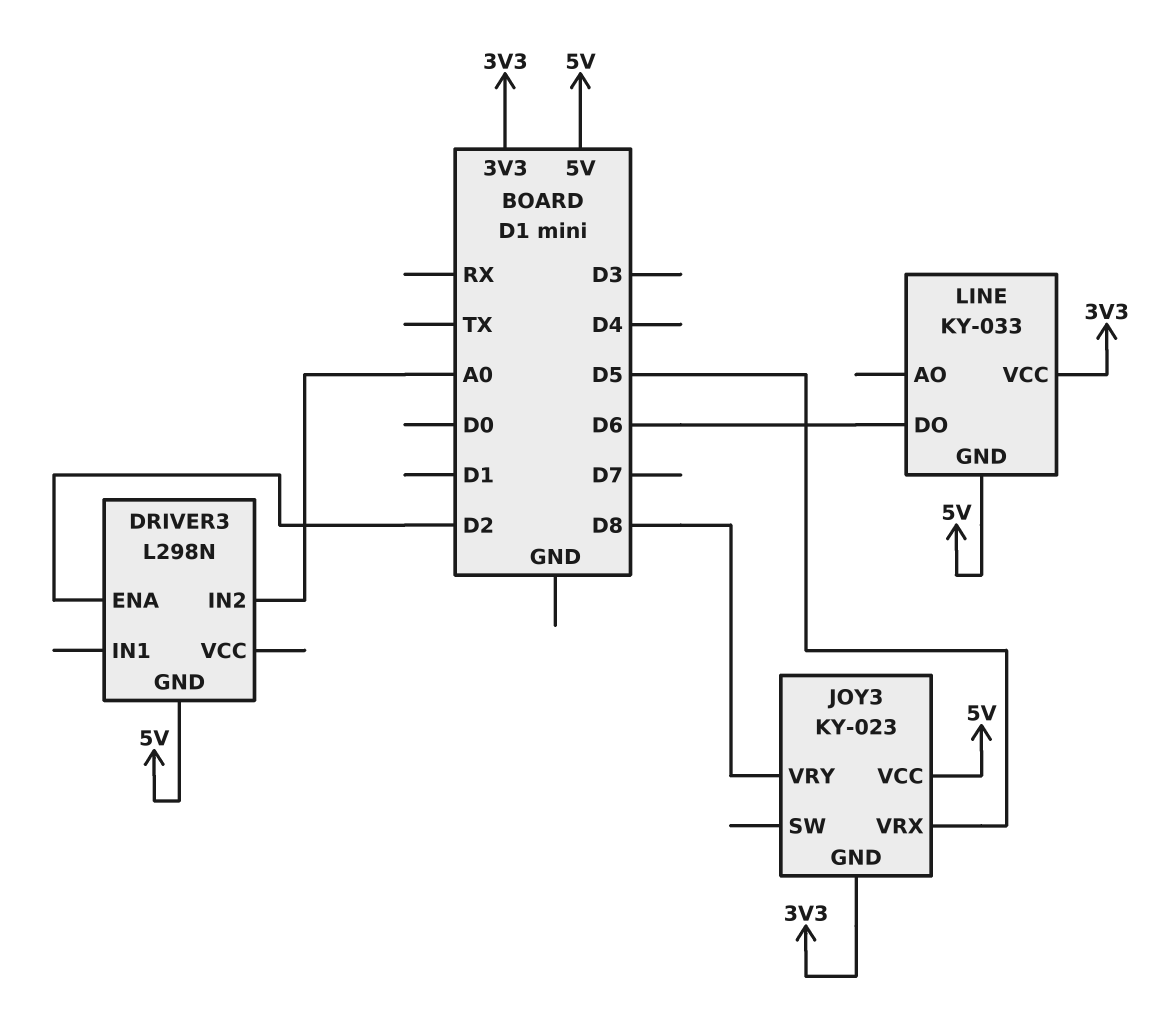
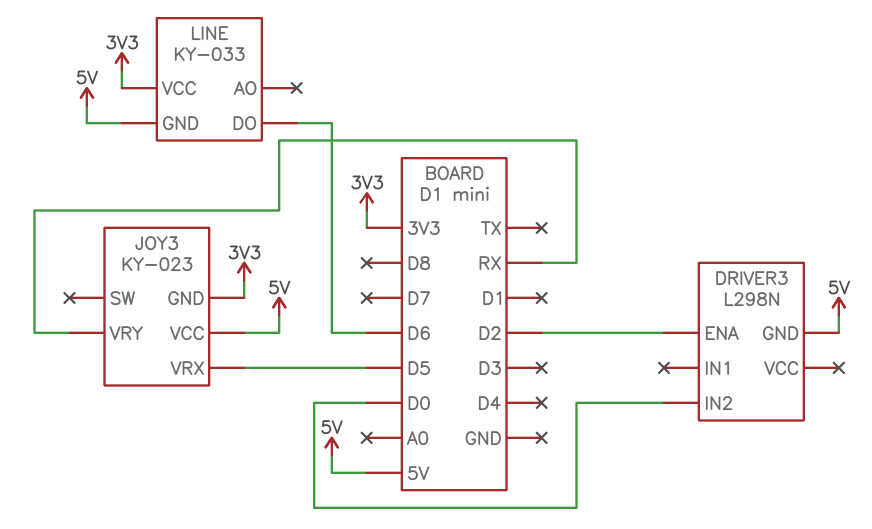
DRIVER3 pin IN2: A0 -> D0
JOY3 pin VRY: D8 -> RX

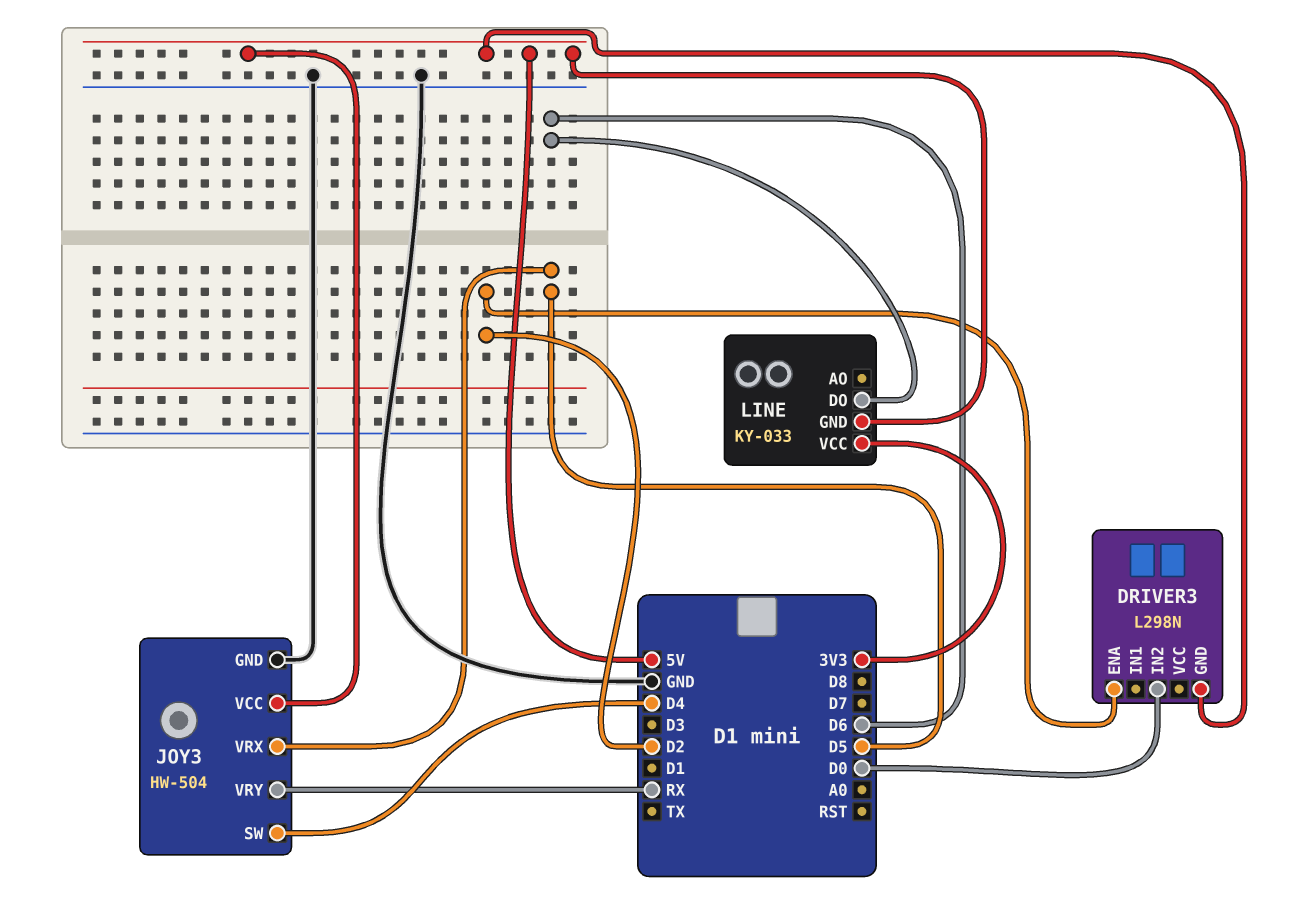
JOY3: KY-023 -> HW-504
JOY3 pin GND: 3V3 -> GND
JOY3 pin SW: none -> D4

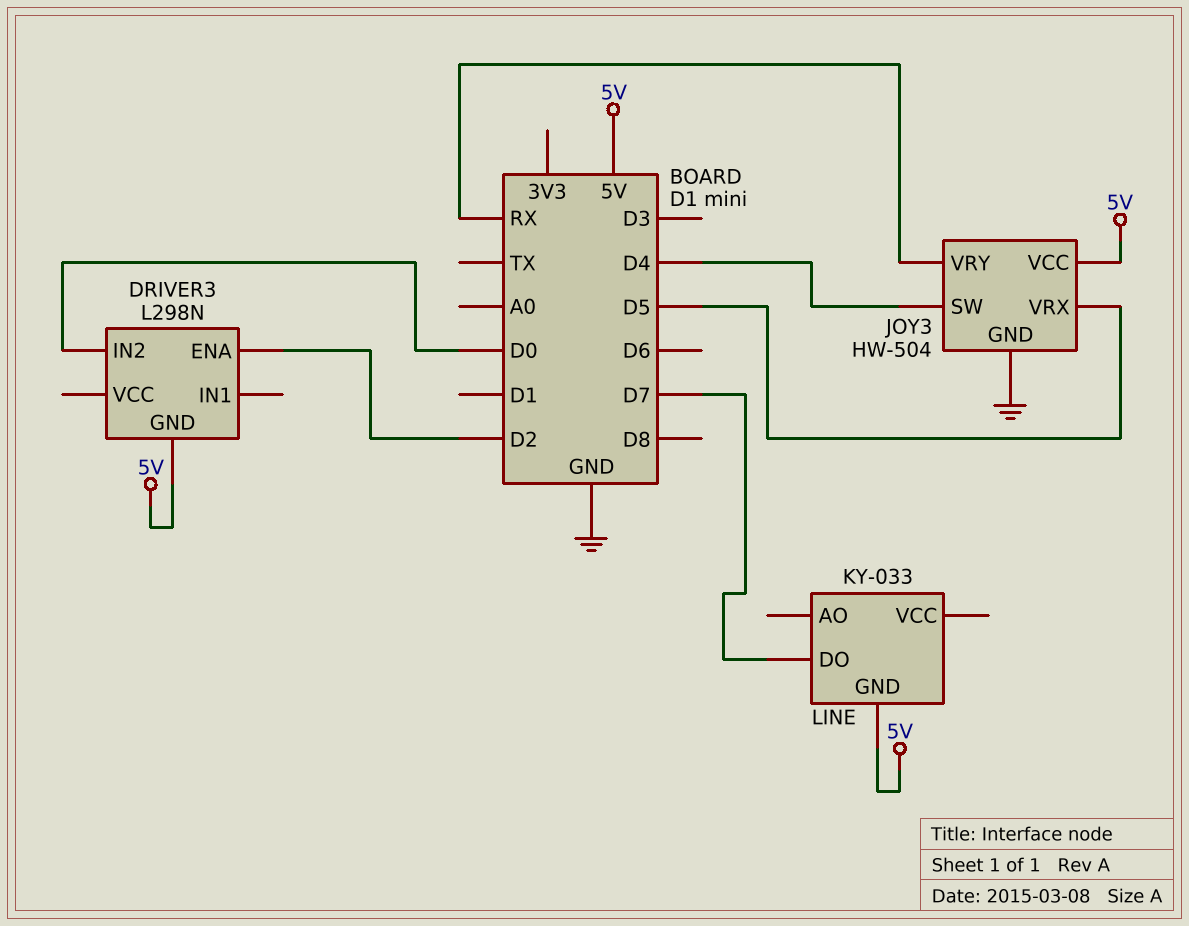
LINE pin DO: D6 -> D7
LINE pin VCC: 3V3 -> none

